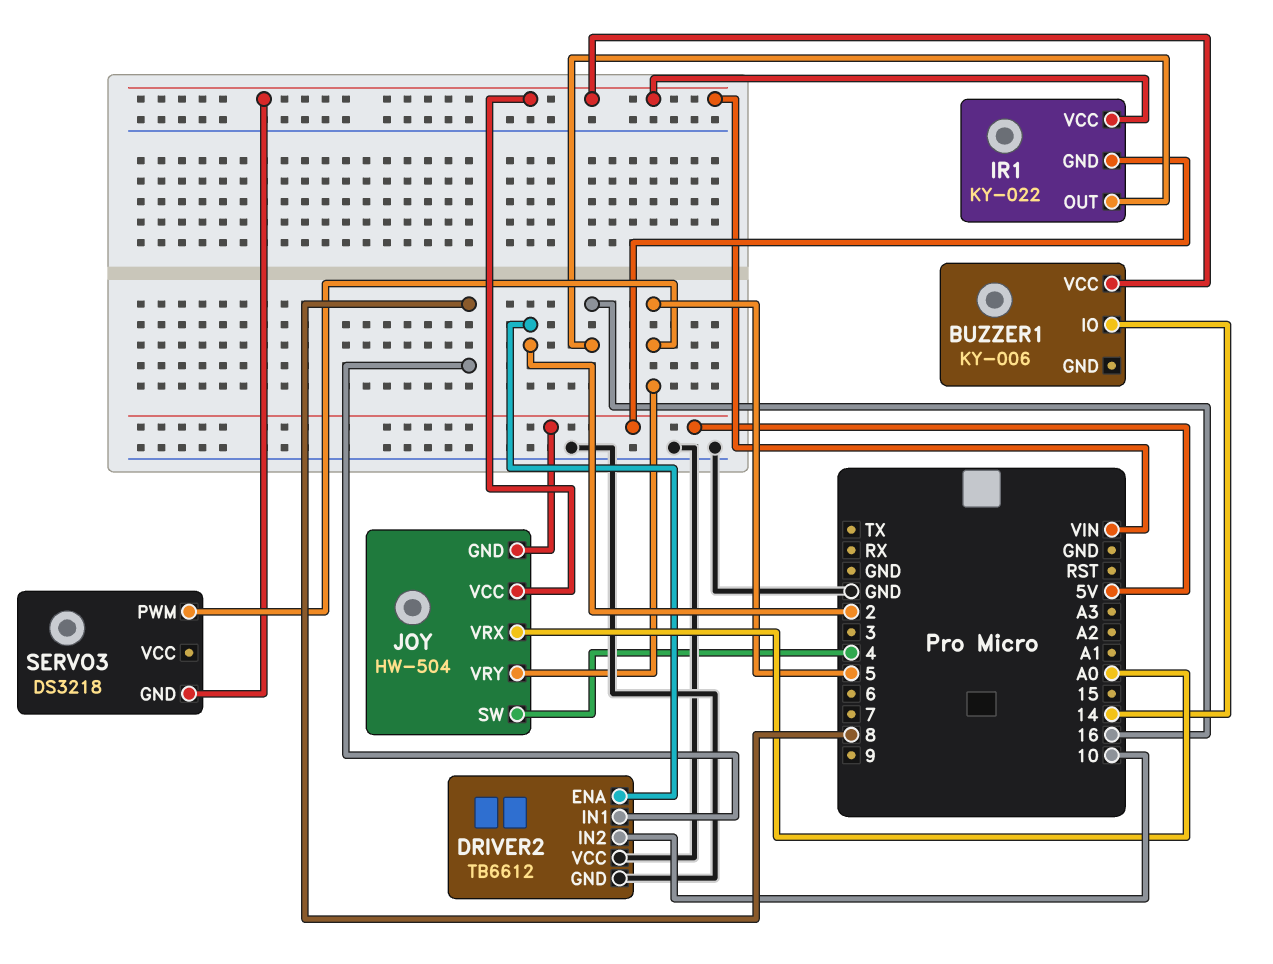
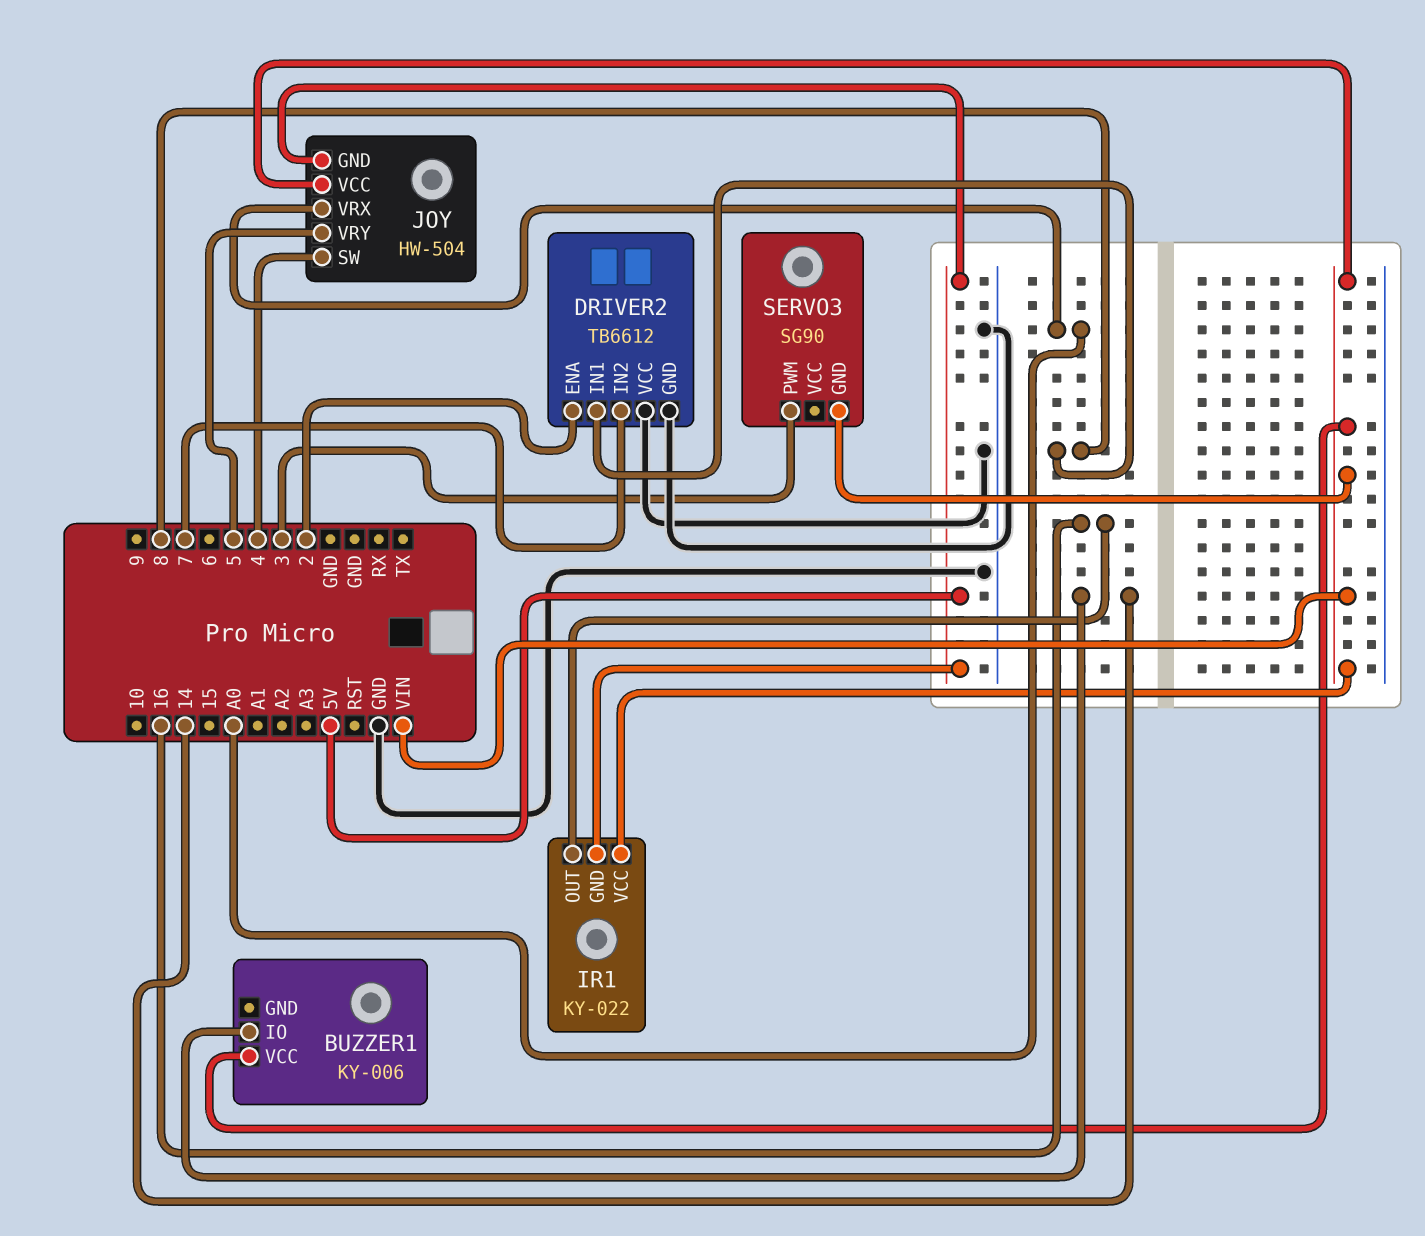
DRIVER2 pin IN2: 10 -> 7
SERVO3: DS3218 -> SG90
SERVO3 pin PWM: 5 -> 3

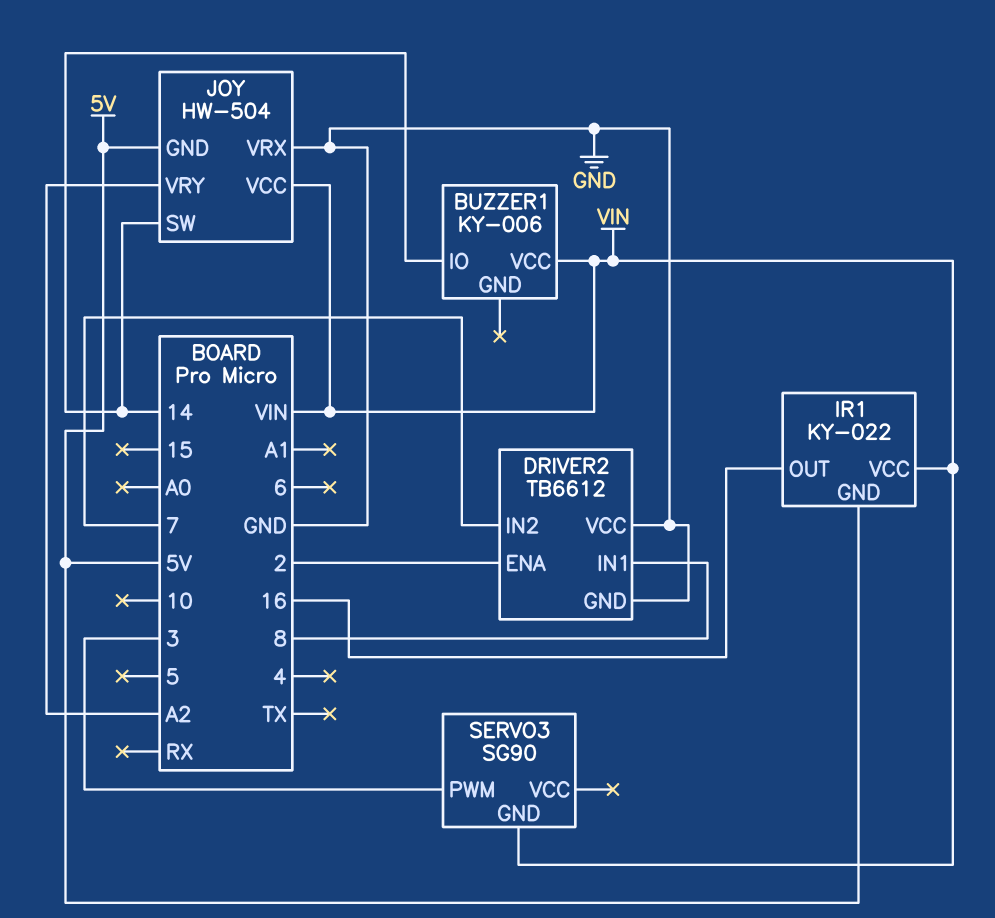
JOY pin SW: 4 -> 14
JOY pin VRX: A0 -> GND
JOY pin VRY: 5 -> A2

